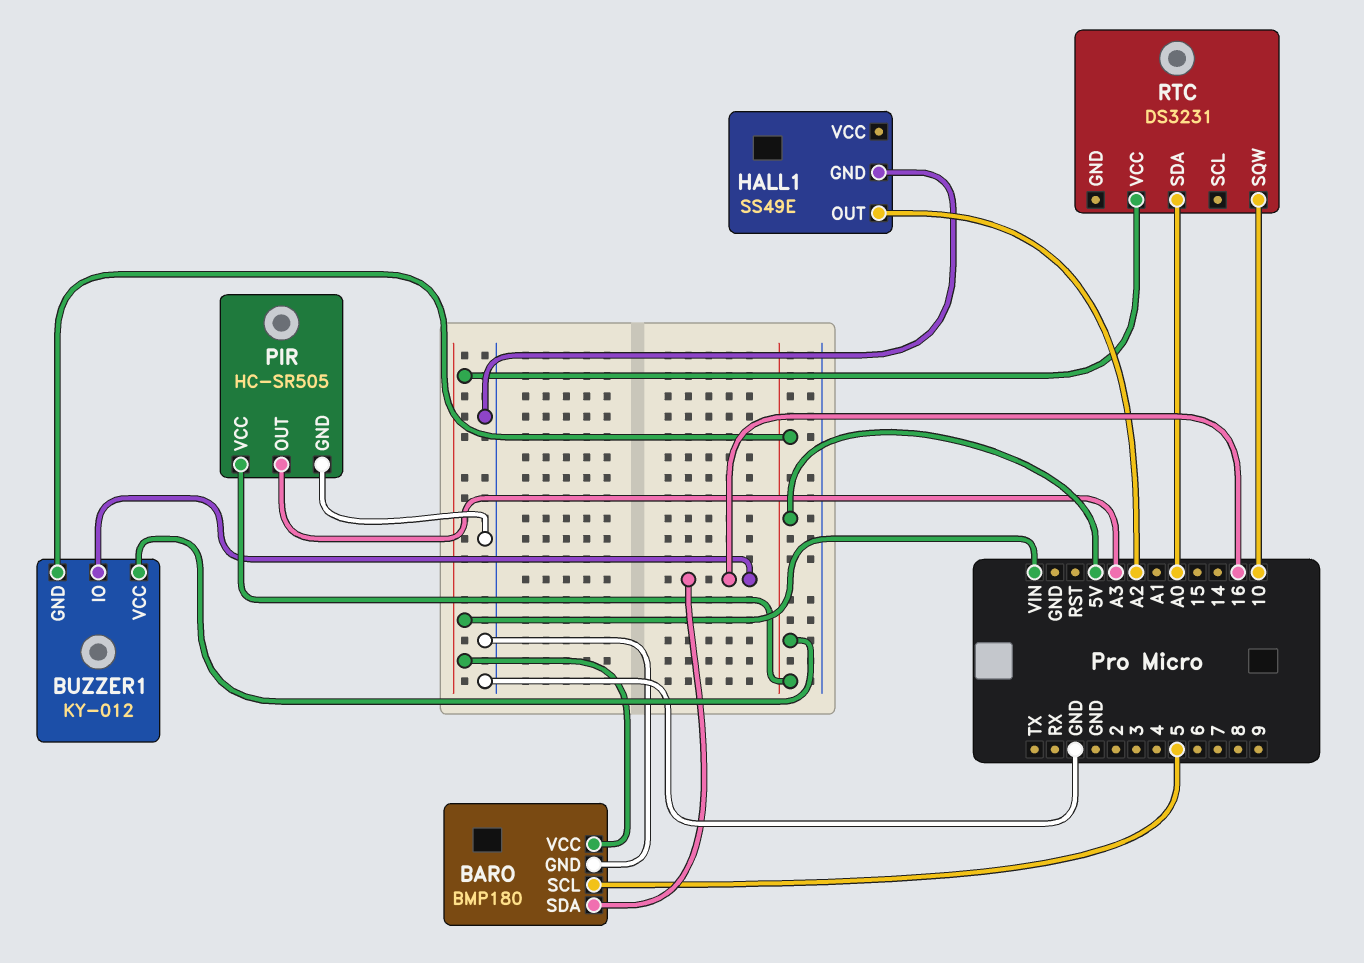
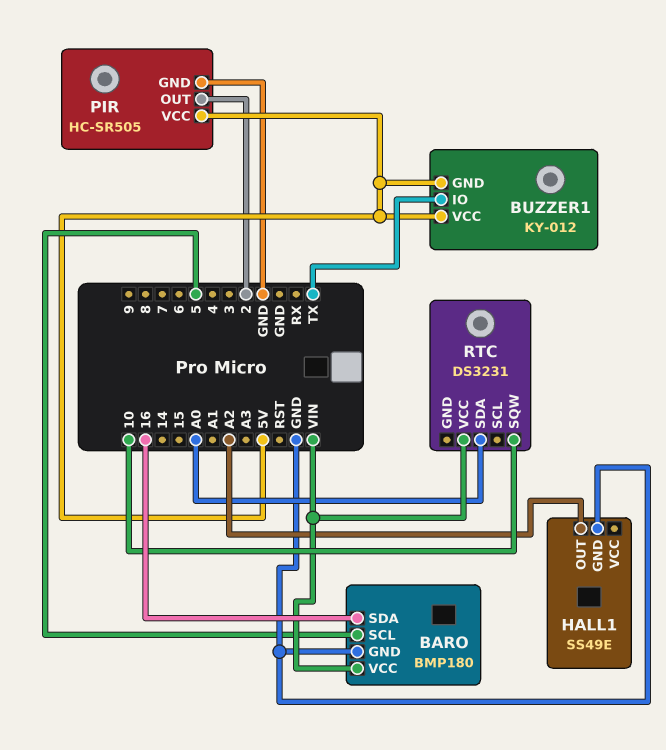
BUZZER1 pin IO: 16 -> TX
PIR pin OUT: A3 -> 2

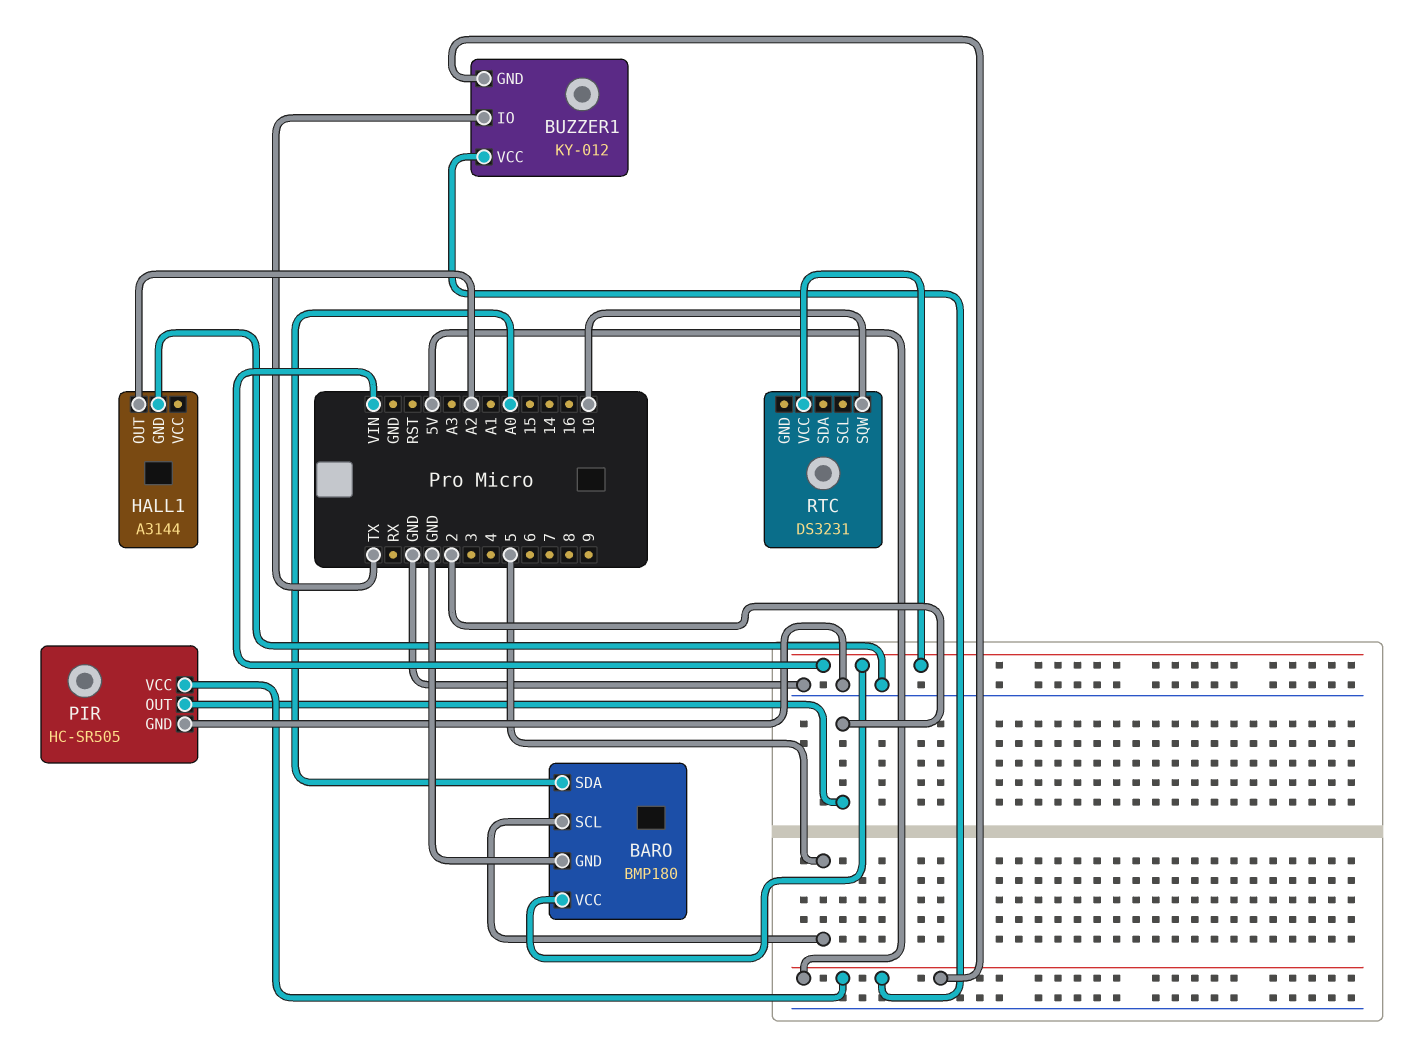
BARO pin SDA: 16 -> A0
HALL1: SS49E -> A3144
RTC pin SDA: A0 -> none

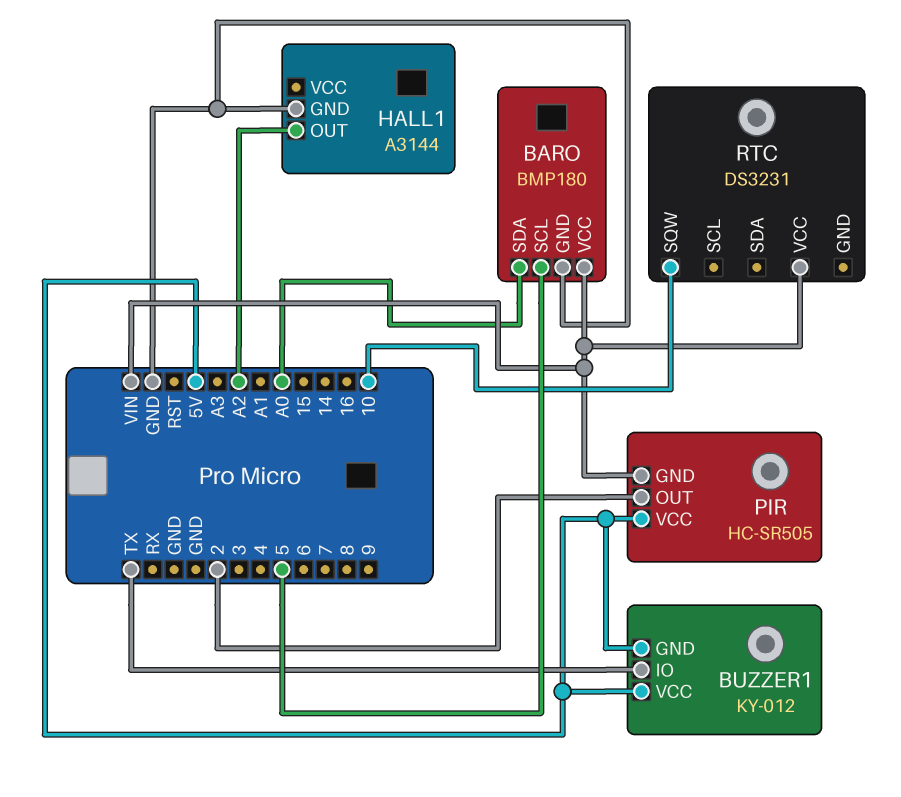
PIR pin GND: GND -> VIN

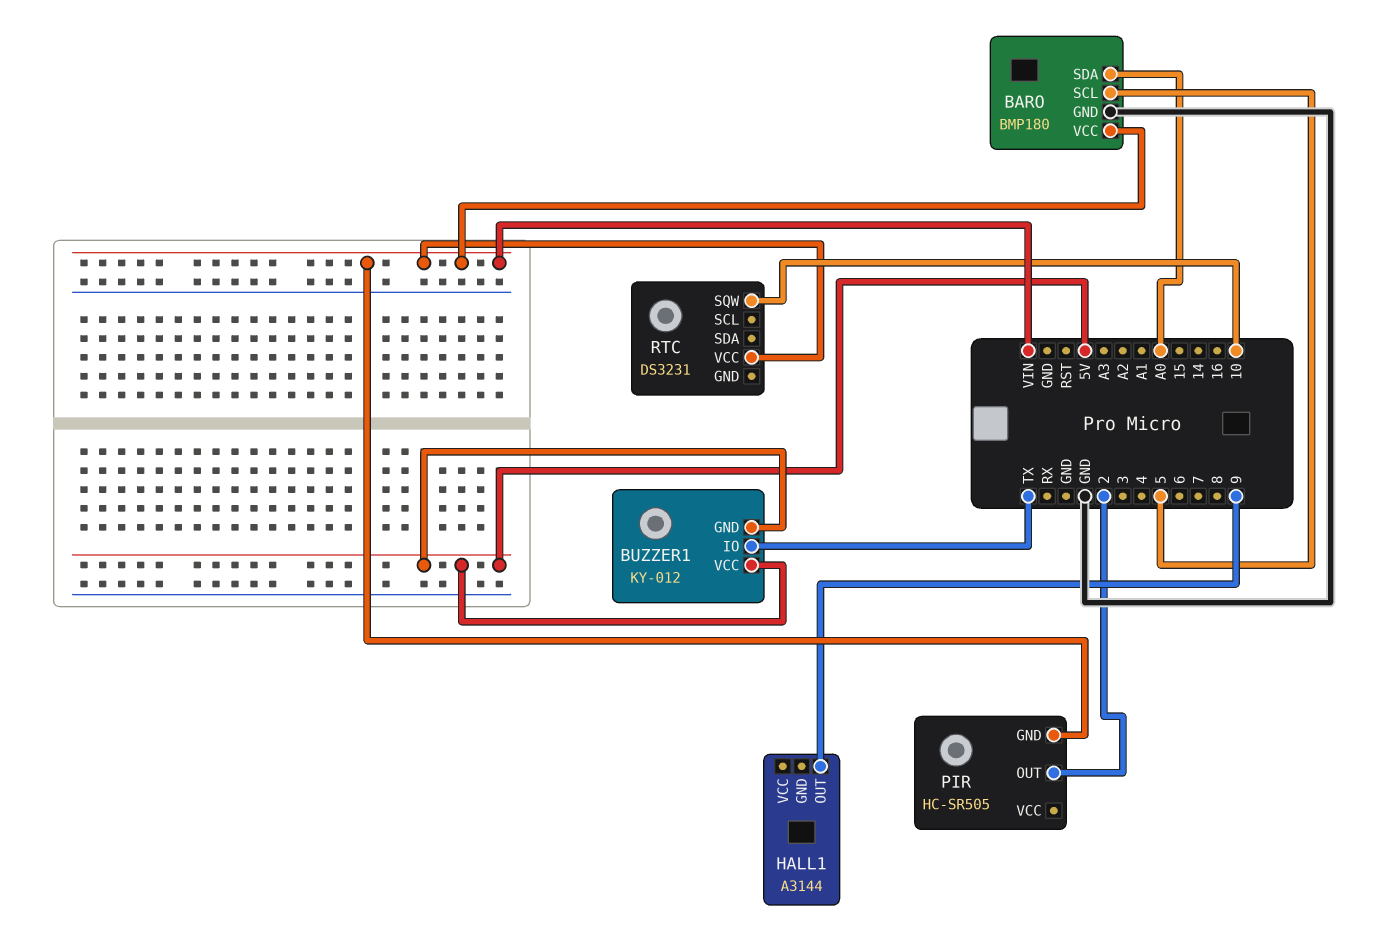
HALL1 pin GND: GND -> none
HALL1 pin OUT: A2 -> 9
PIR pin VCC: 5V -> none

